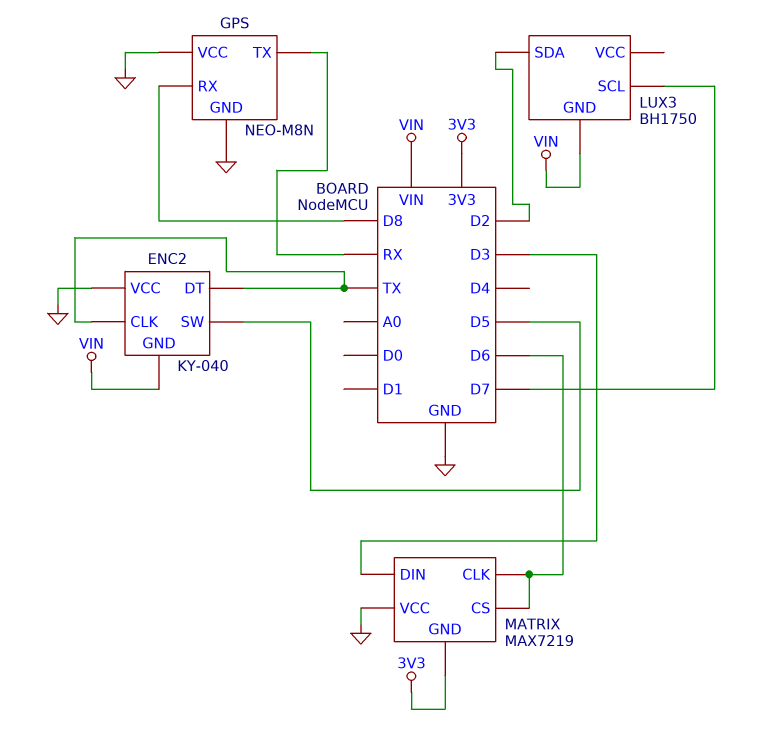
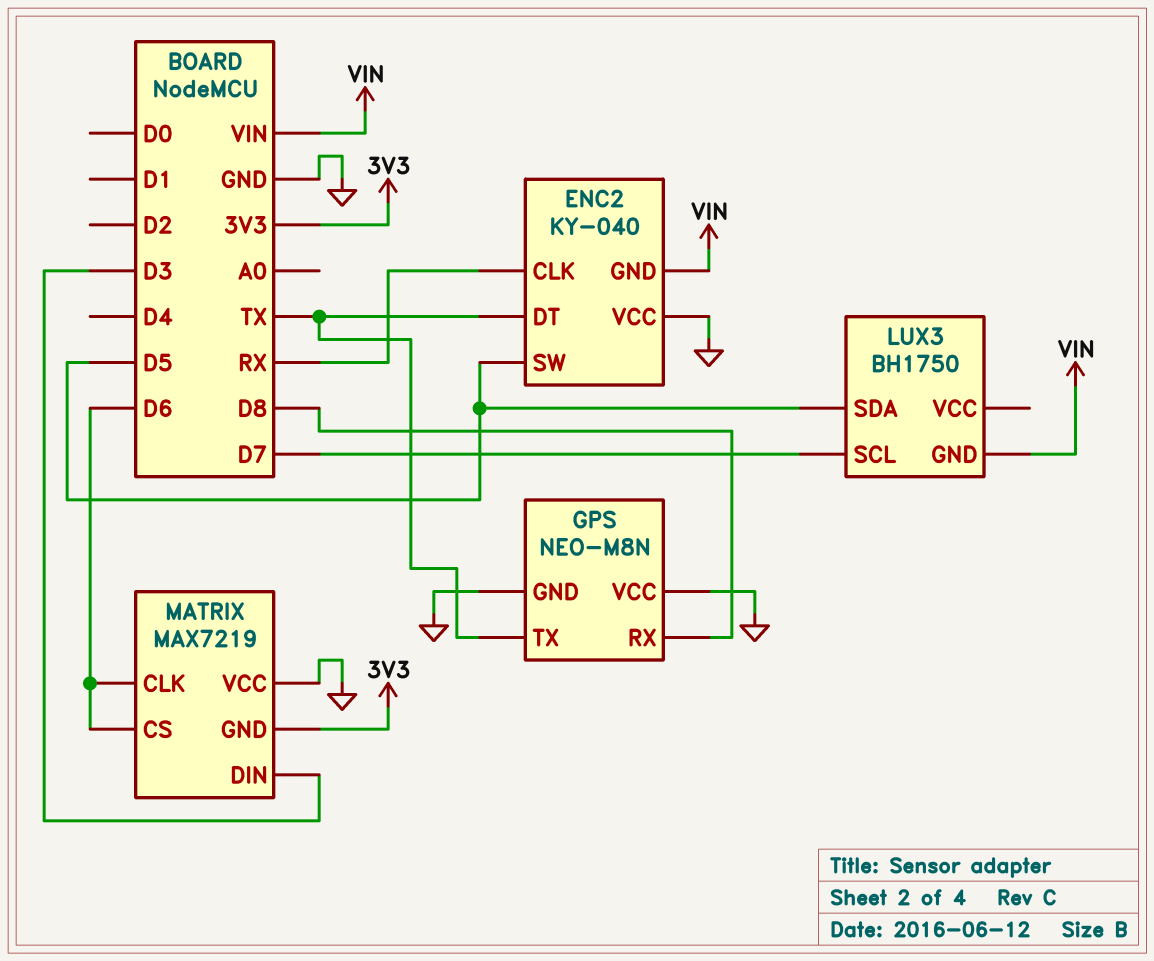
ENC2 pin CLK: TX -> RX
GPS pin TX: RX -> TX
LUX3 pin SDA: D2 -> D5

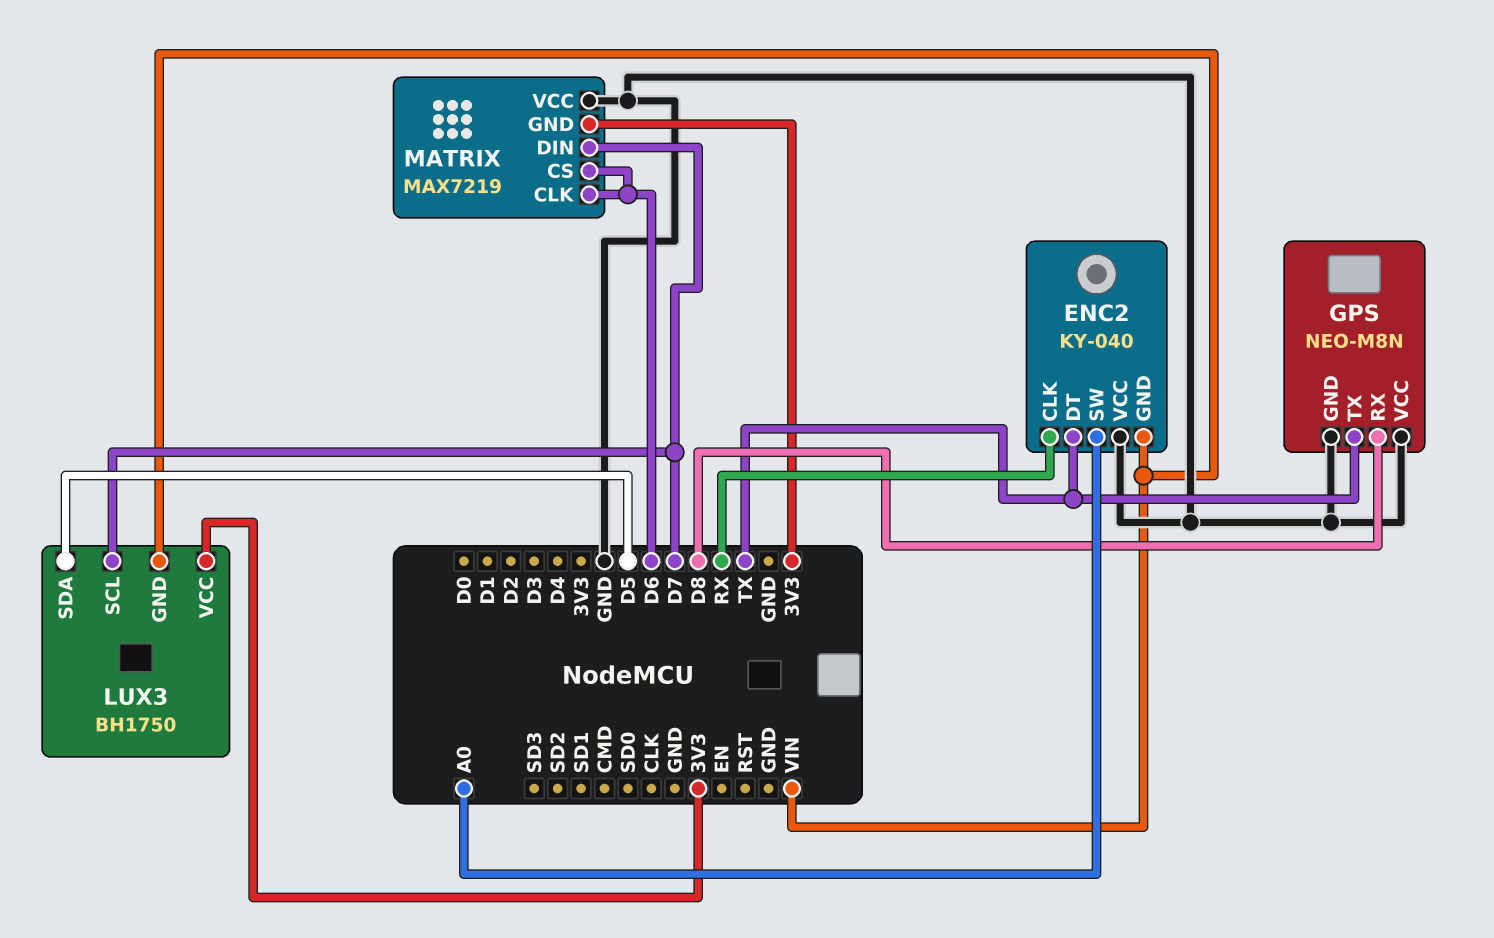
ENC2 pin SW: D5 -> A0
LUX3 pin VCC: none -> 3V3
MATRIX pin DIN: D3 -> D7

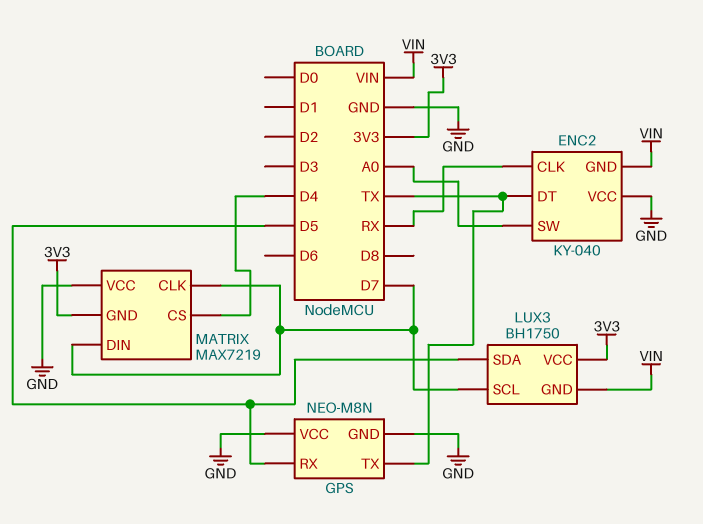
GPS pin RX: D8 -> D5
MATRIX pin CLK: D6 -> D7
MATRIX pin CS: D6 -> D4

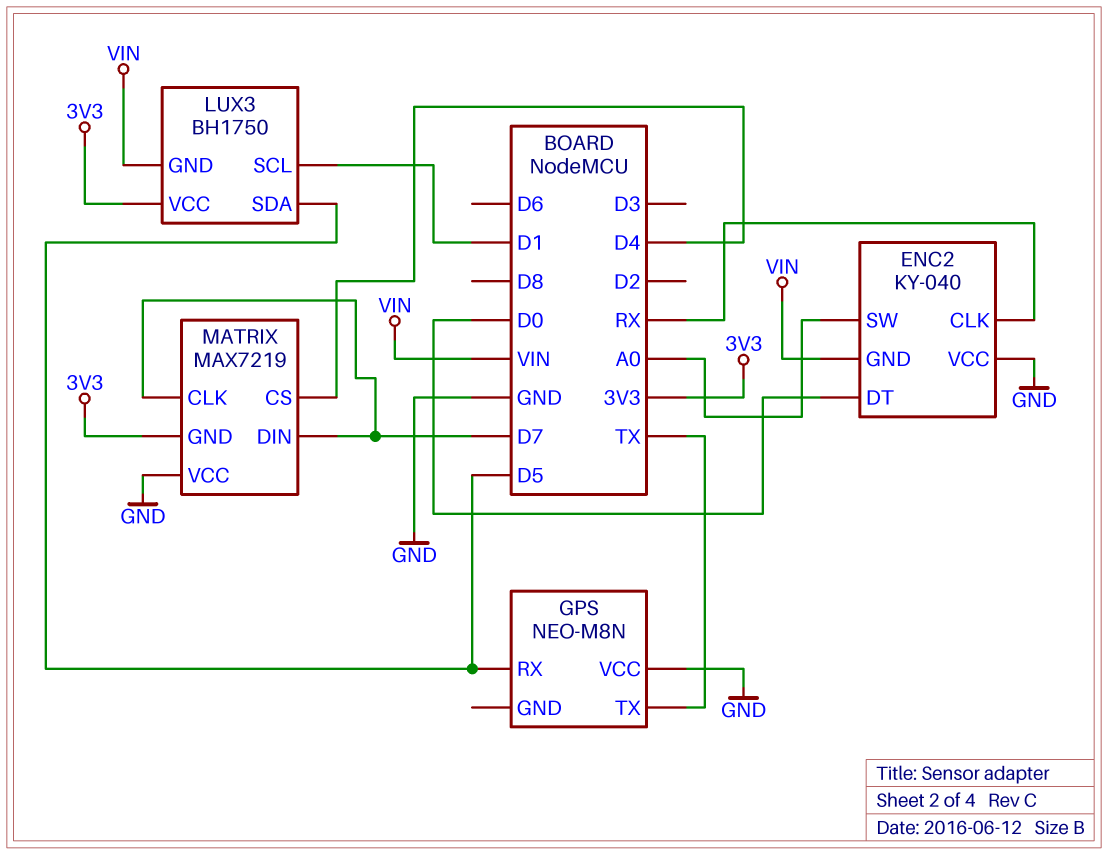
ENC2 pin DT: TX -> D0
GPS pin GND: GND -> none
LUX3 pin SCL: D7 -> D1

